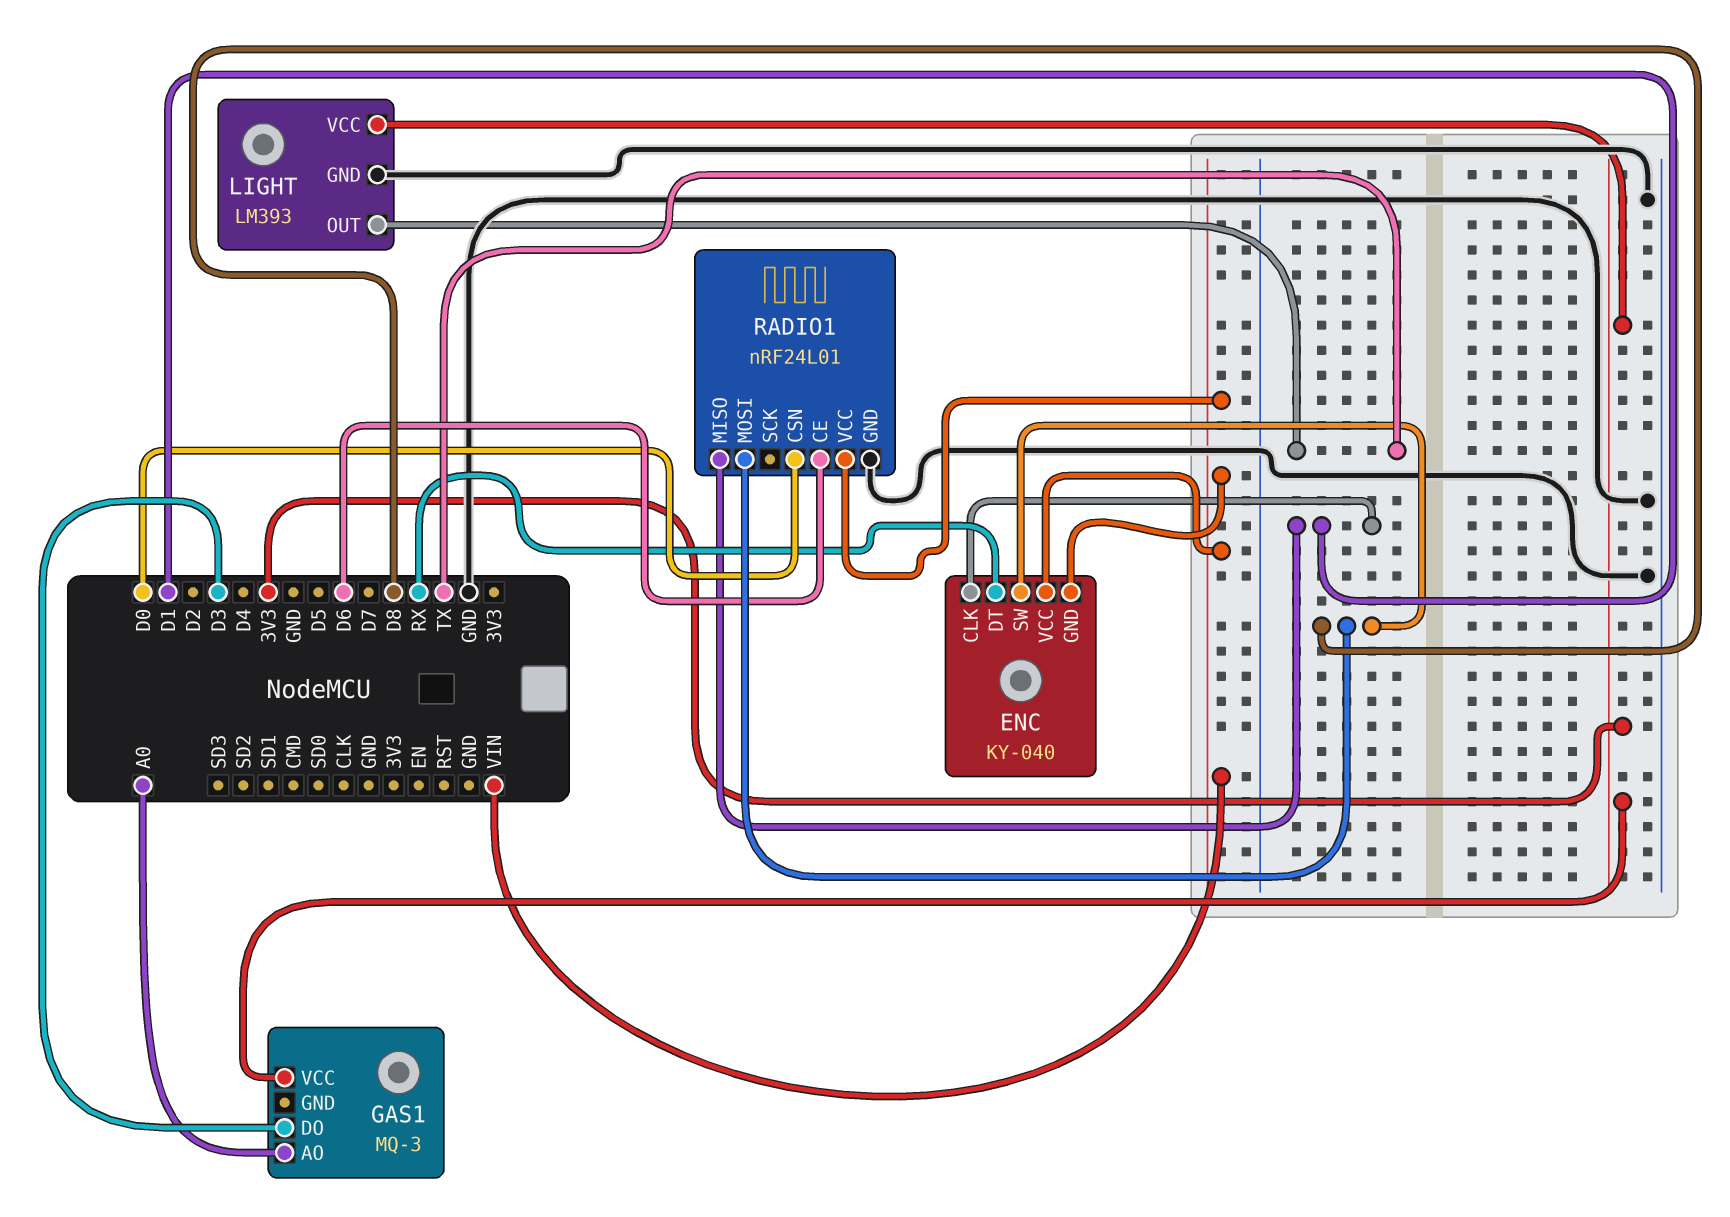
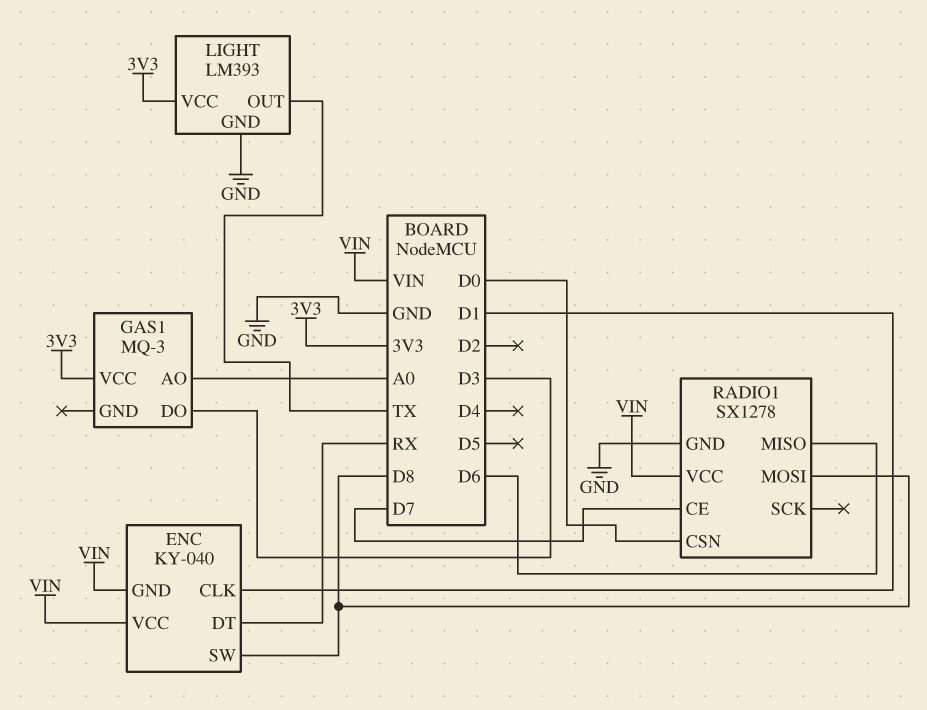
RADIO1: nRF24L01 -> SX1278
RADIO1 pin CE: D6 -> D7
RADIO1 pin MISO: D1 -> D6

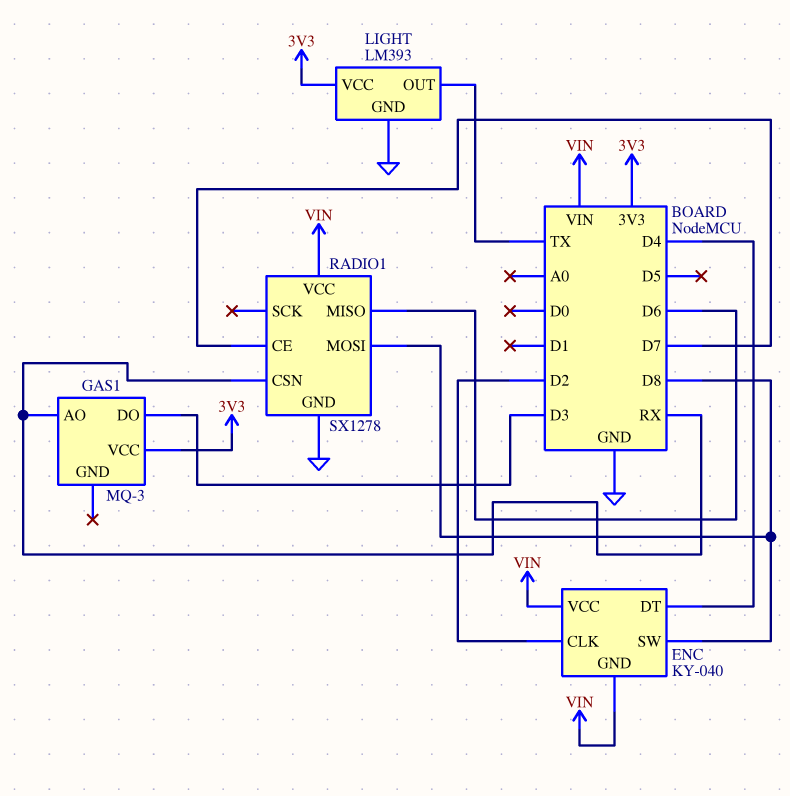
ENC pin CLK: D1 -> D2
ENC pin DT: RX -> D4
GAS1 pin AO: A0 -> RX
RADIO1 pin CSN: D0 -> RX

